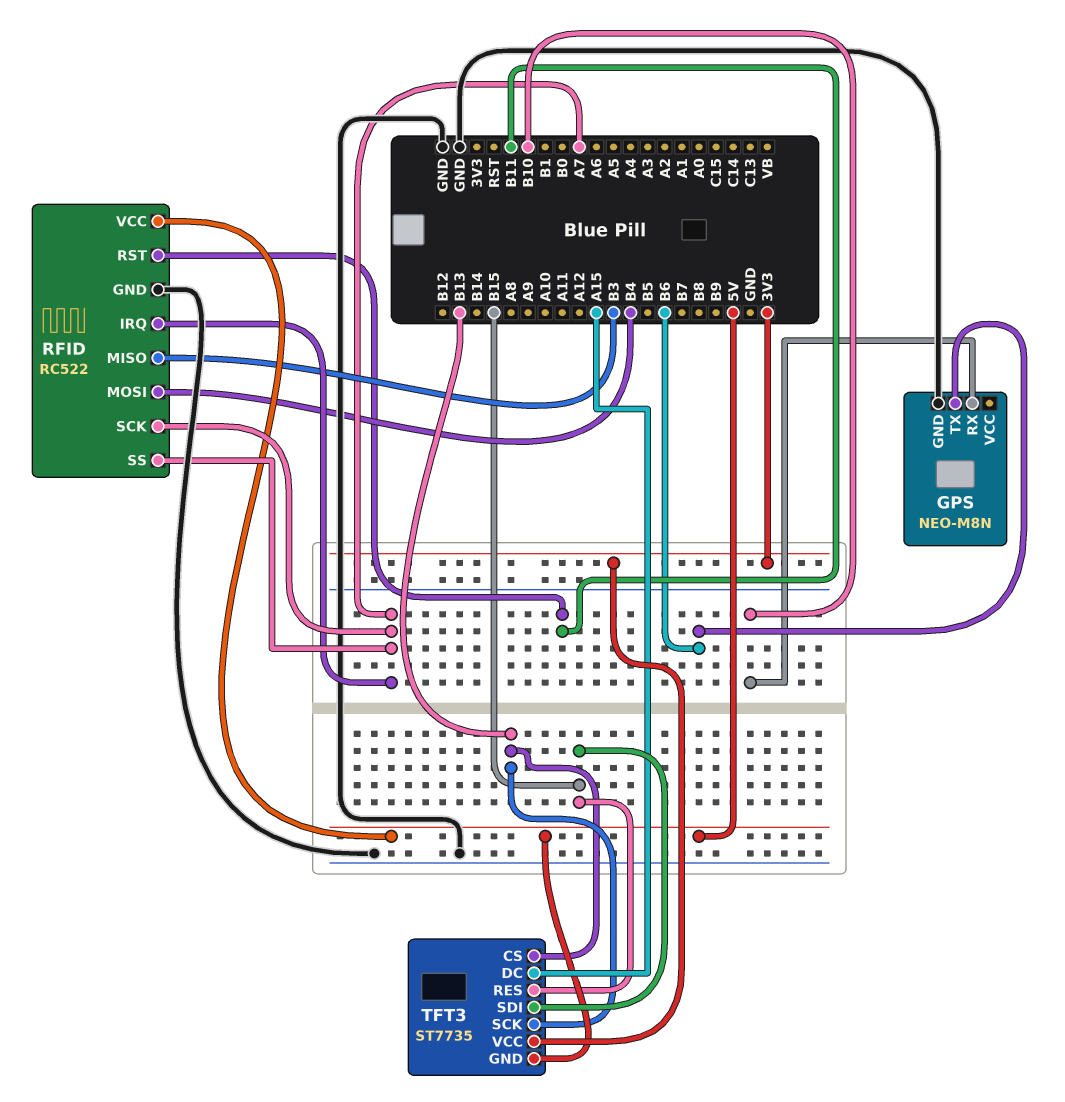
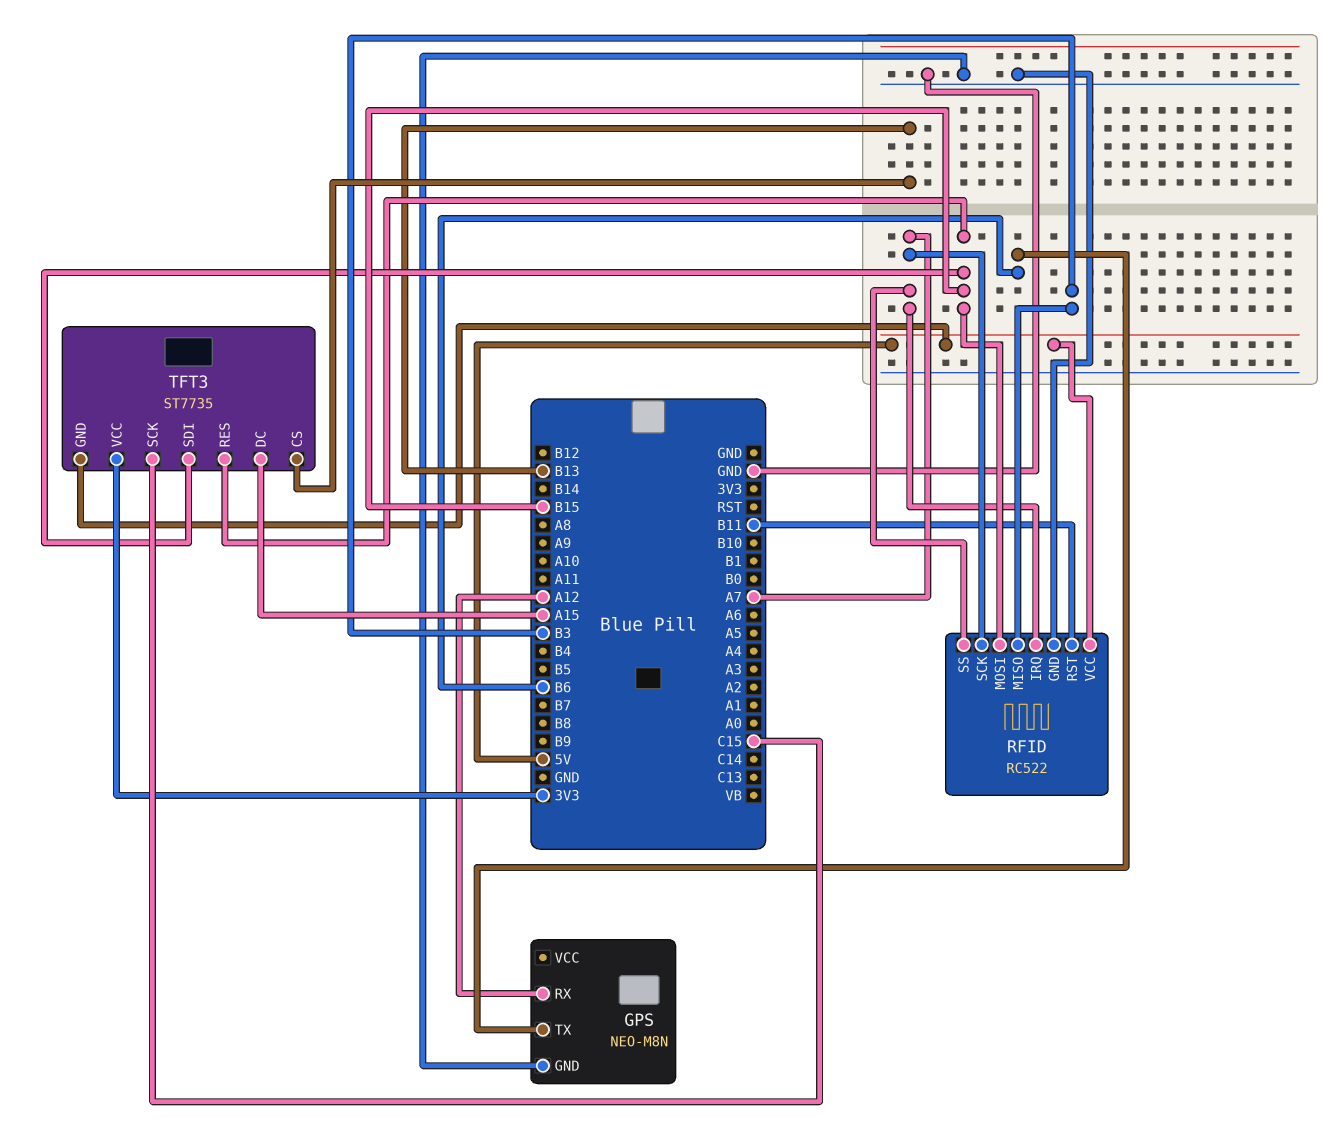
GPS pin RX: B10 -> A12
RFID pin MOSI: B4 -> B15
TFT3 pin SCK: B13 -> C15

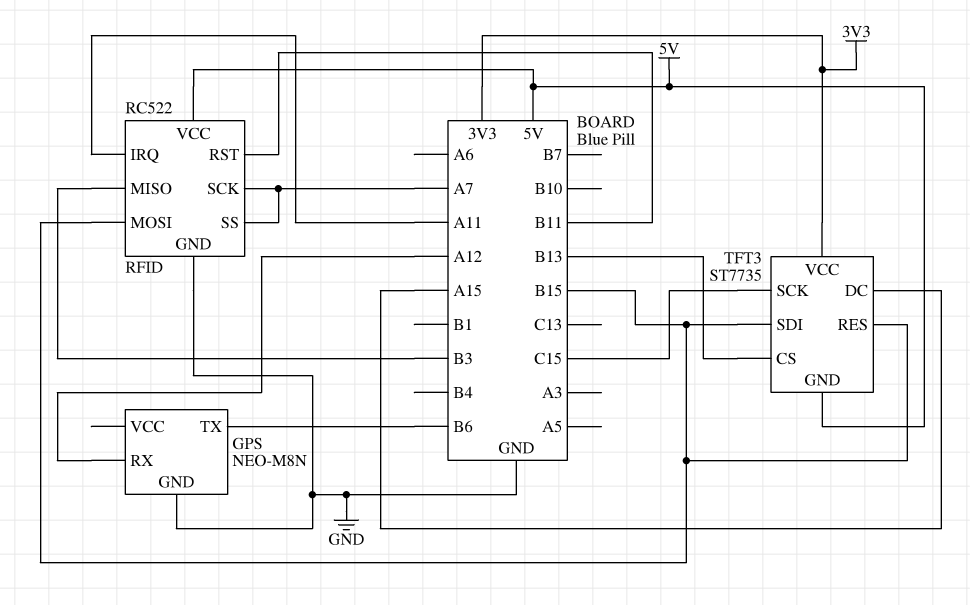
RFID pin IRQ: A7 -> A11

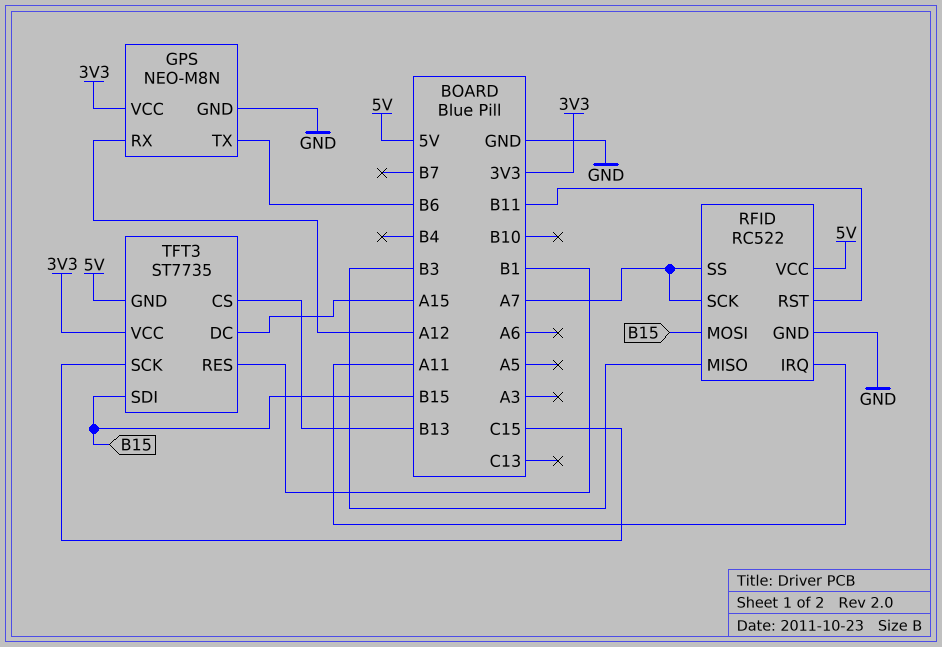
GPS pin VCC: none -> 3V3
TFT3 pin RES: B15 -> B1

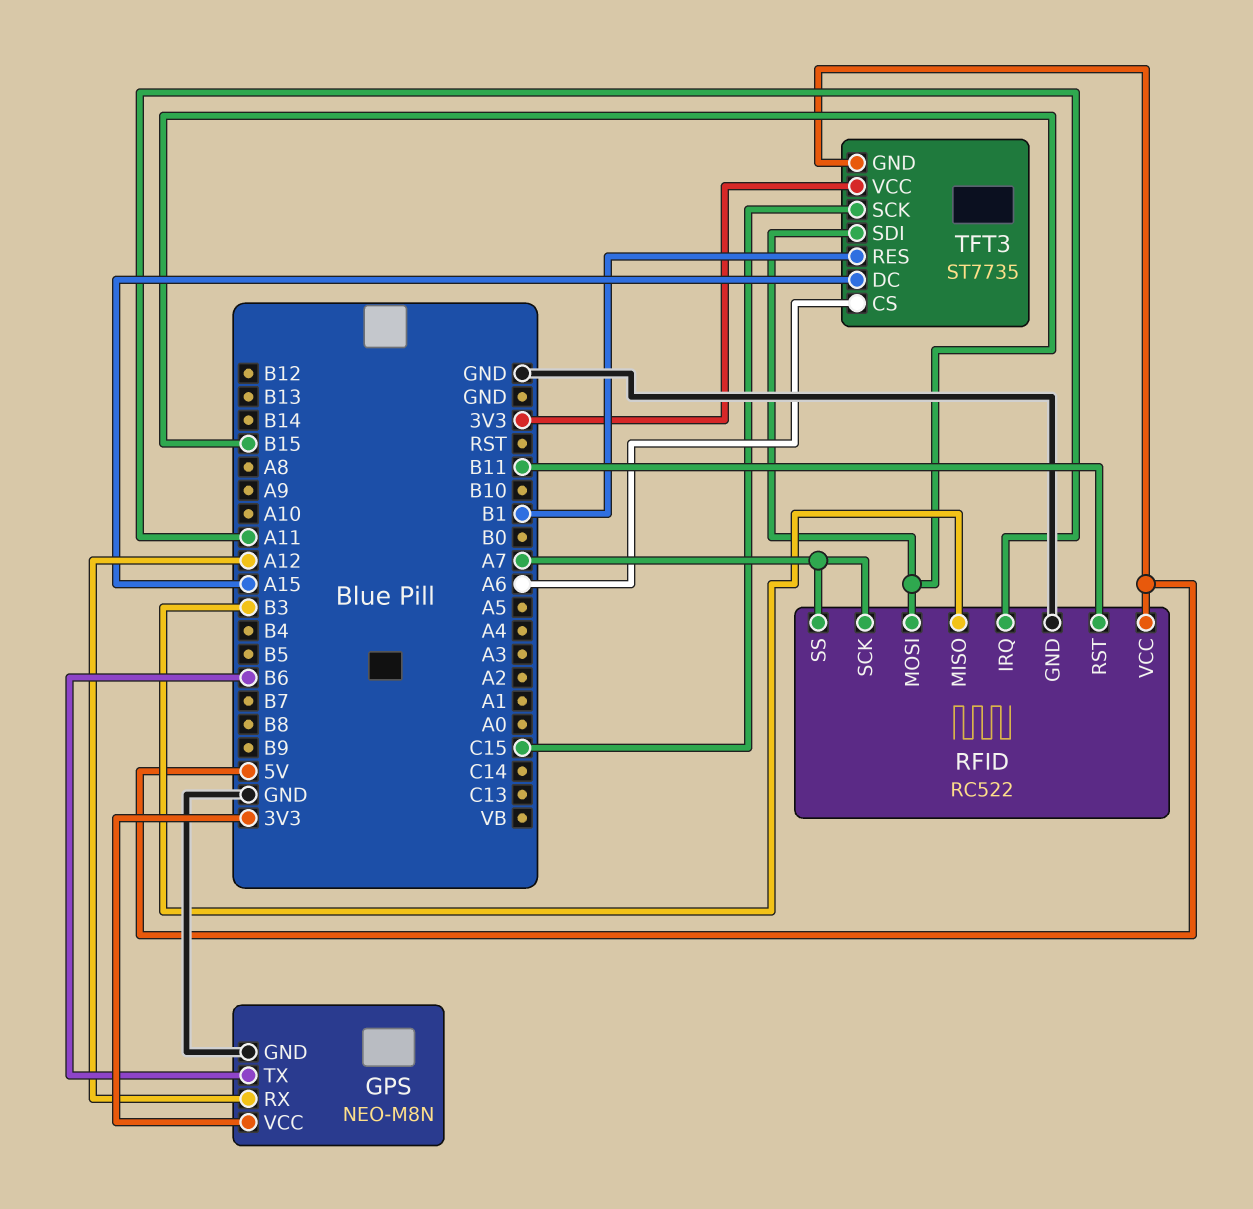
TFT3 pin CS: B13 -> A6

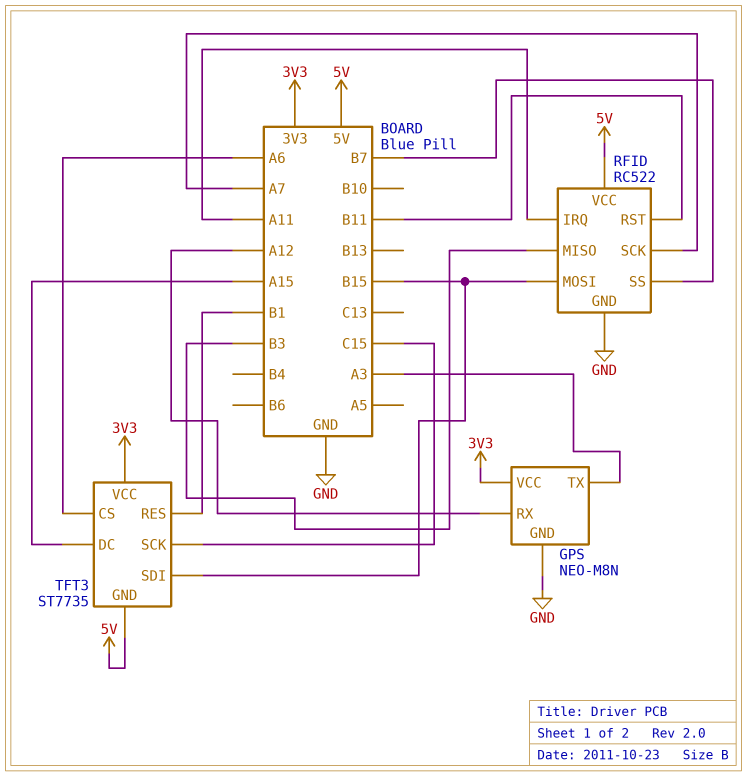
GPS pin TX: B6 -> A3
RFID pin SS: A7 -> B7

